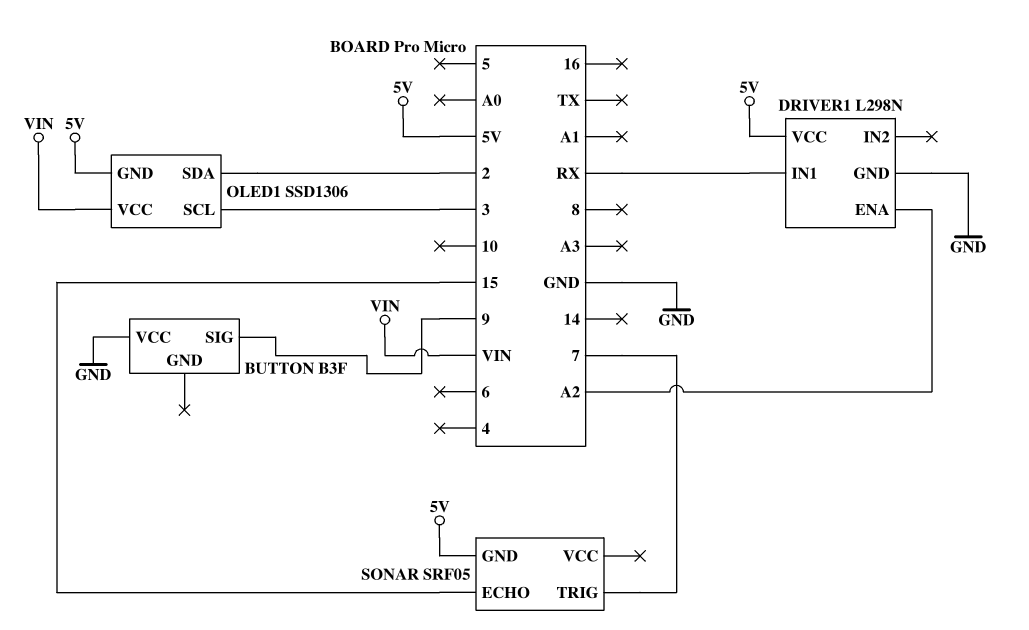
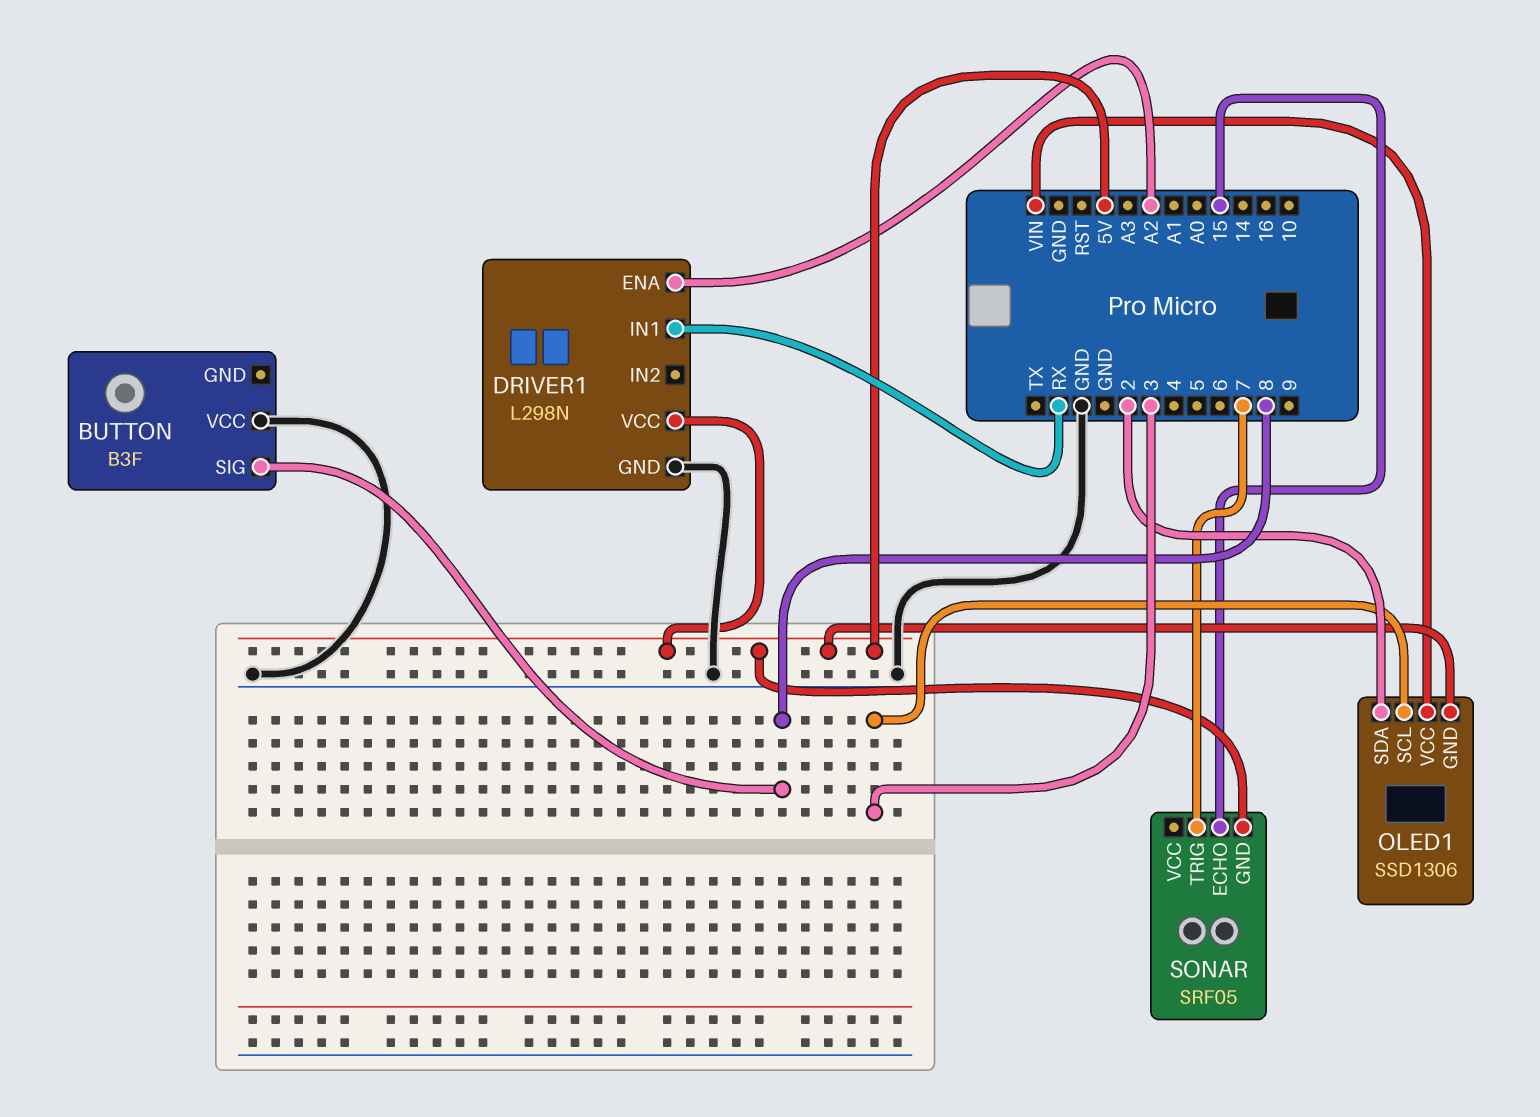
BUTTON pin SIG: 9 -> 8

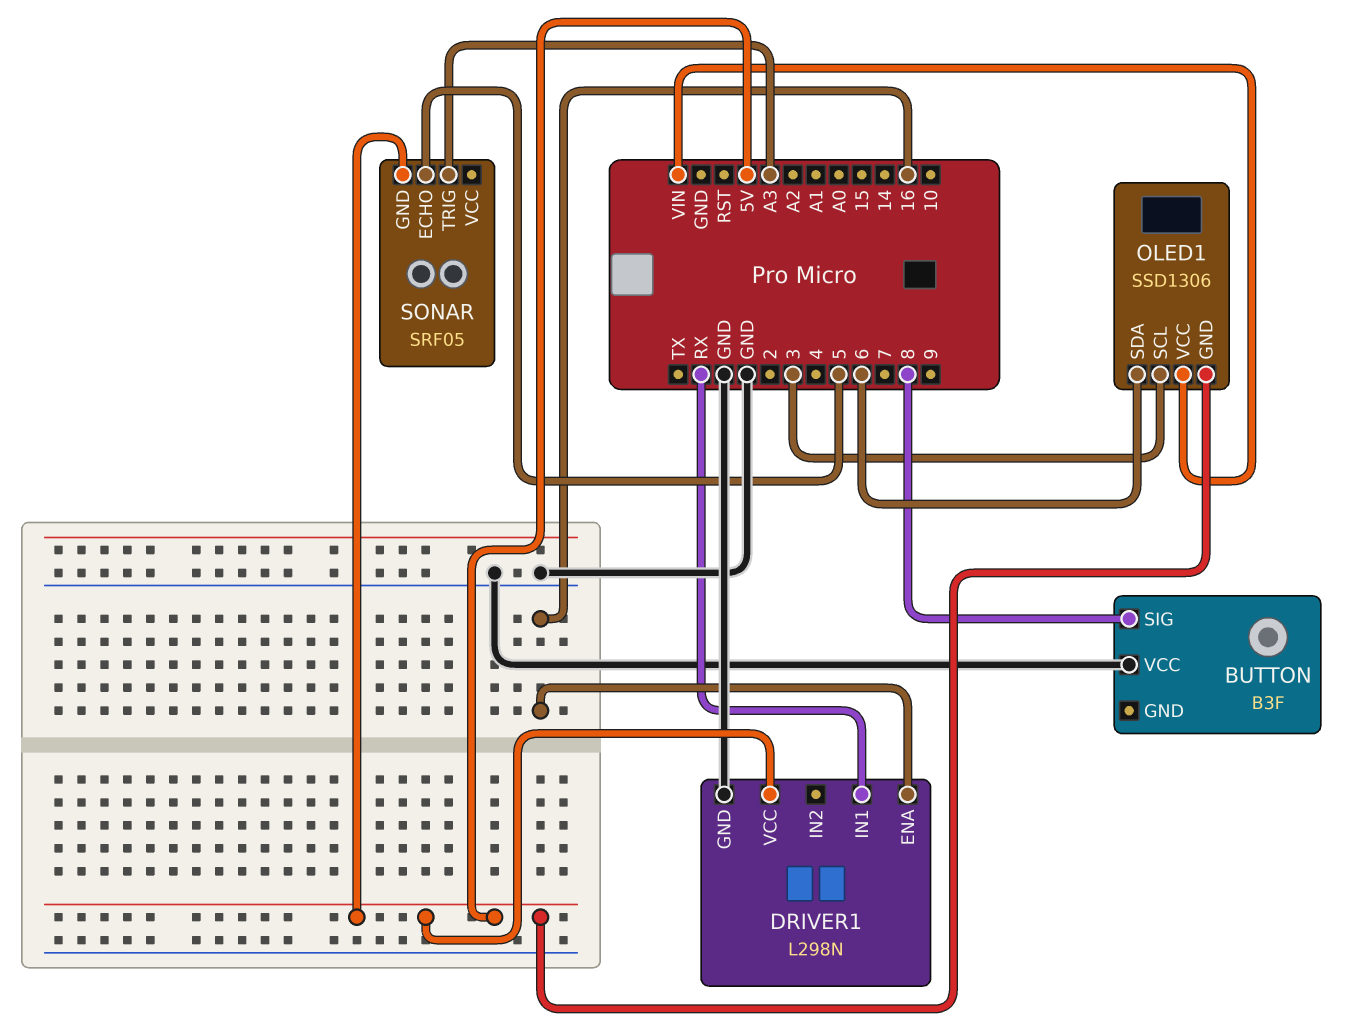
DRIVER1 pin ENA: A2 -> 16
OLED1 pin SDA: 2 -> 6
SONAR pin ECHO: 15 -> 5
SONAR pin TRIG: 7 -> A3

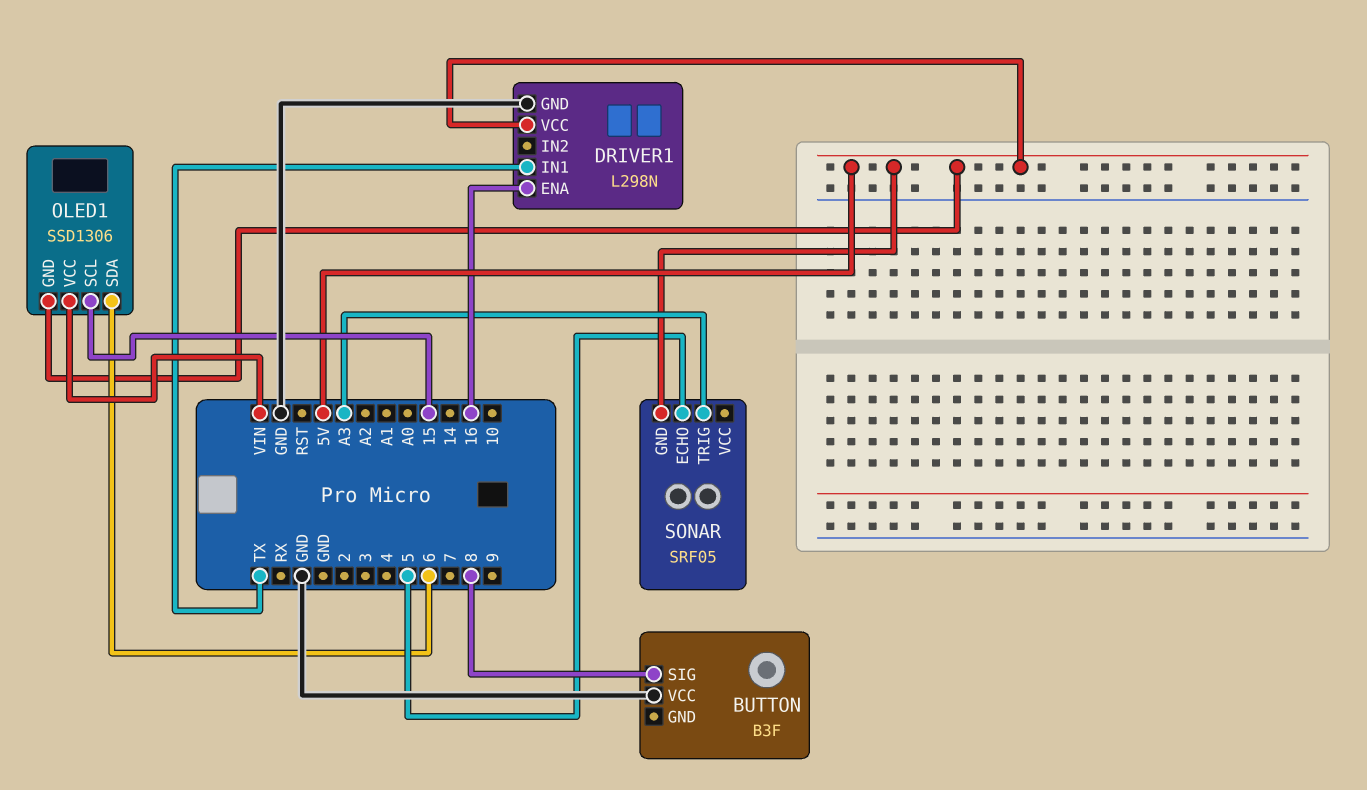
DRIVER1 pin IN1: RX -> TX
OLED1 pin SCL: 3 -> 15

